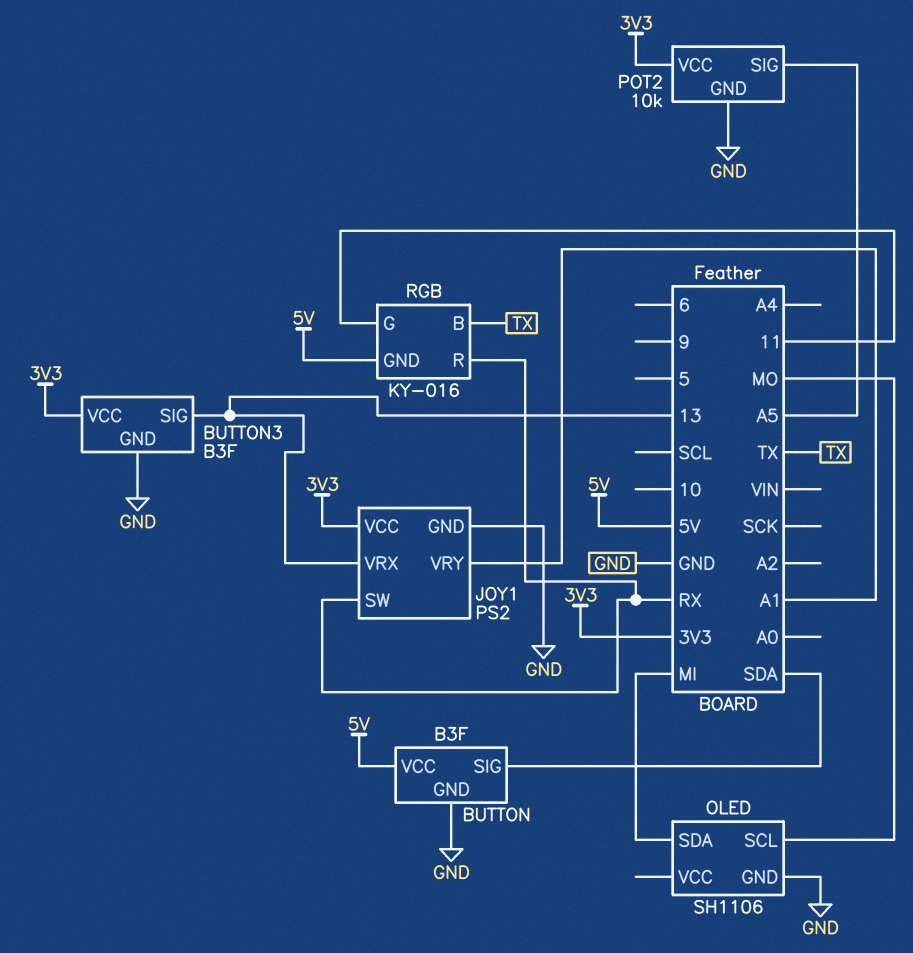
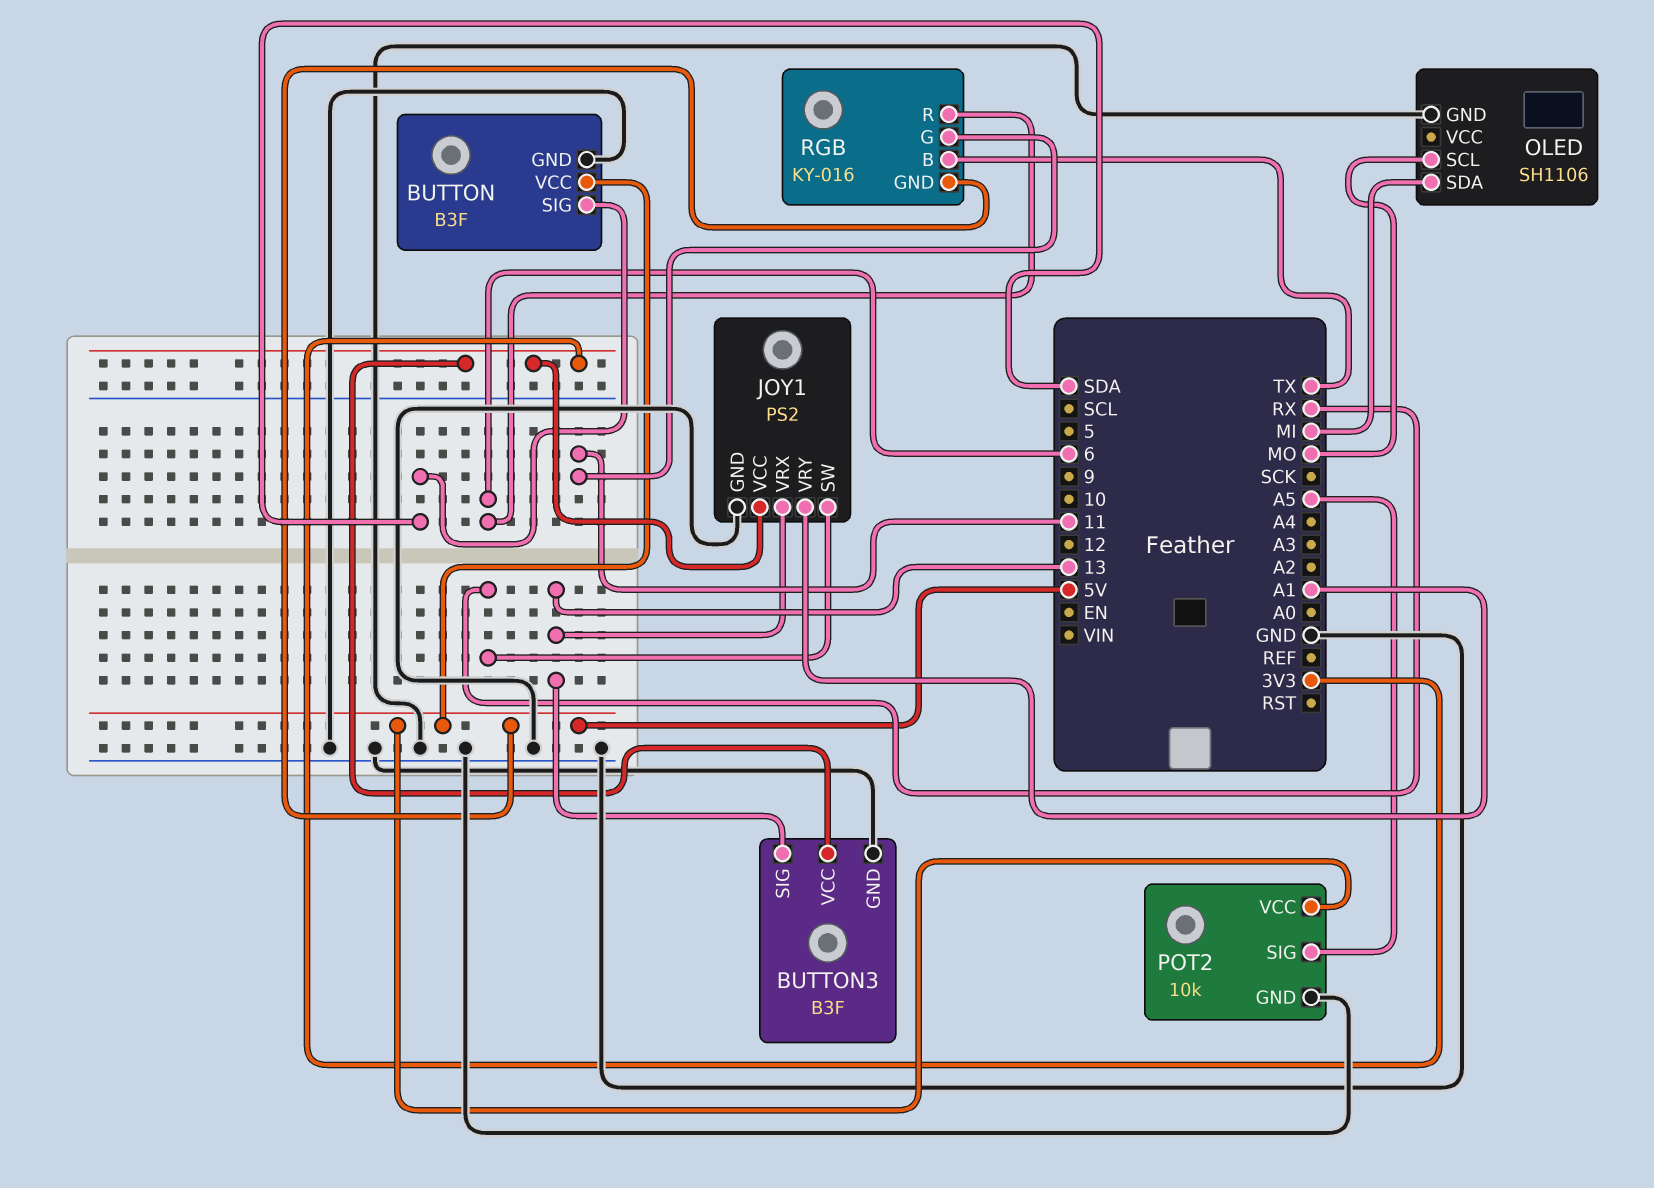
POT2 pin VCC: 3V3 -> 5V
RGB pin R: RX -> 6

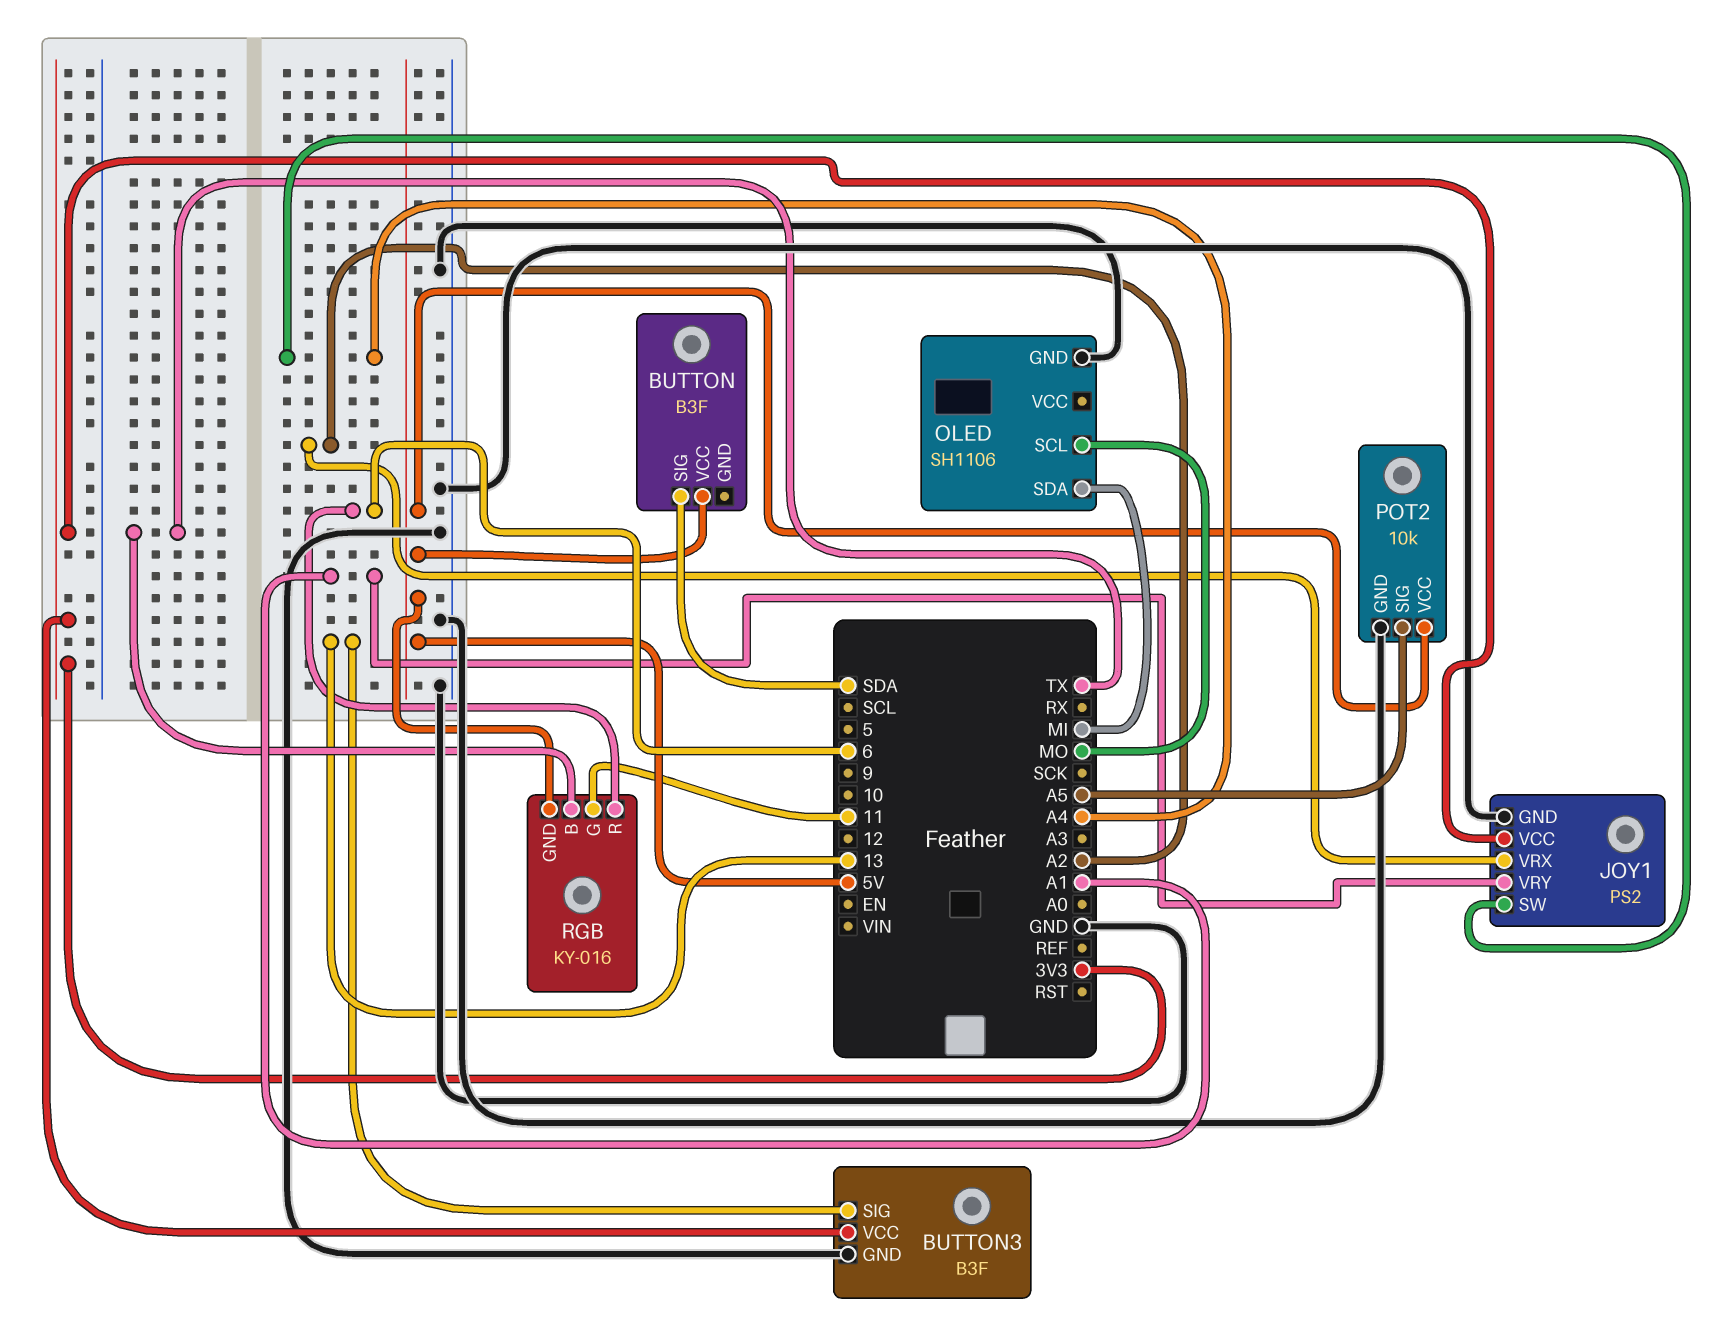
BUTTON pin GND: GND -> none
JOY1 pin SW: RX -> A4
JOY1 pin VRX: 13 -> A2

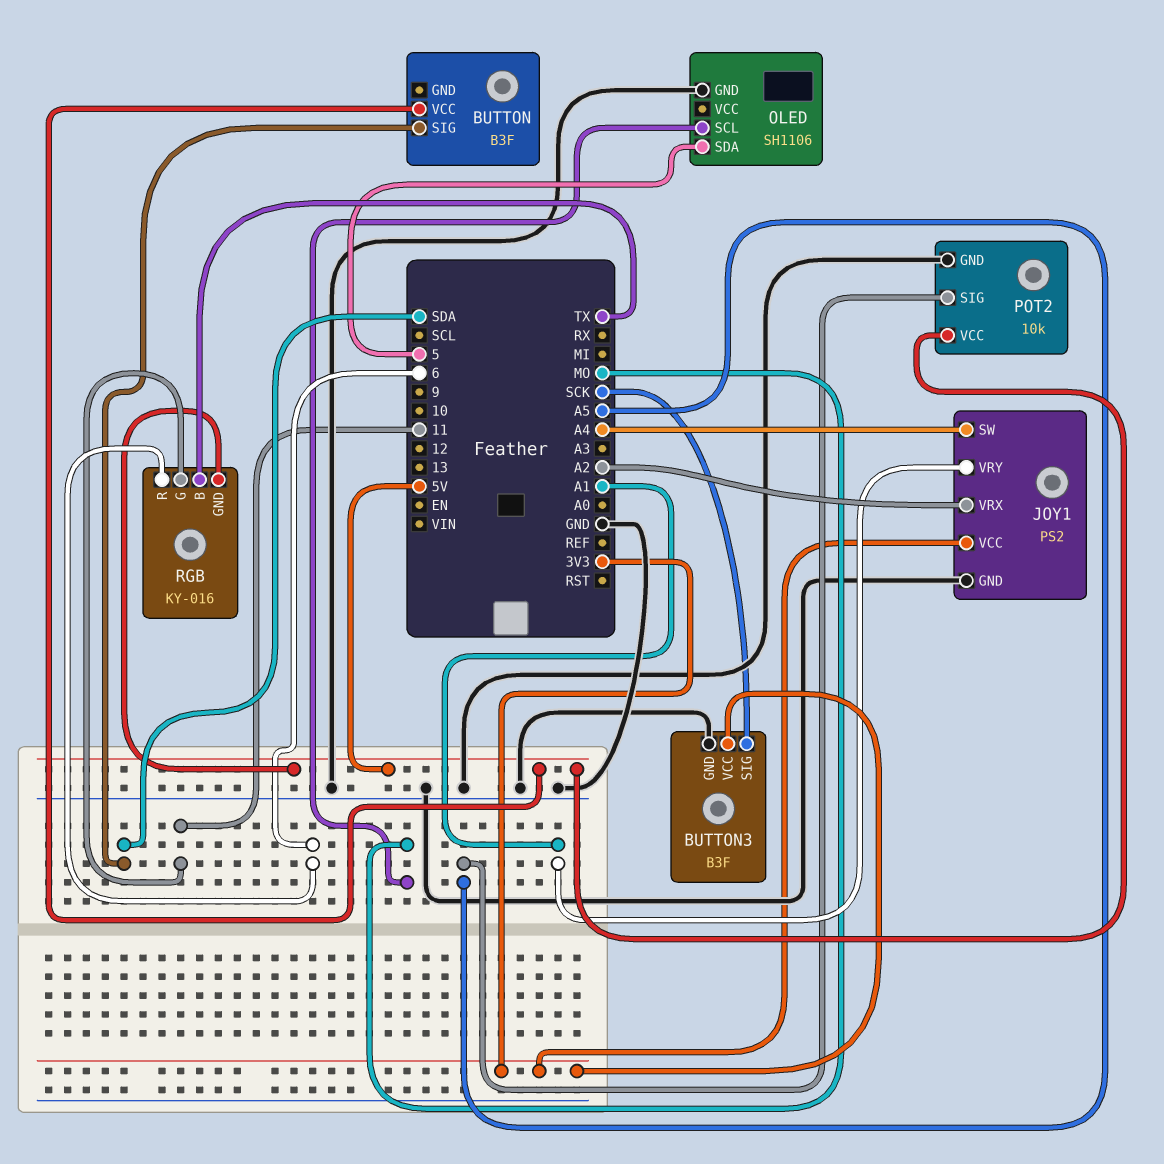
BUTTON3 pin SIG: 13 -> SCK
OLED pin SDA: MI -> 5

